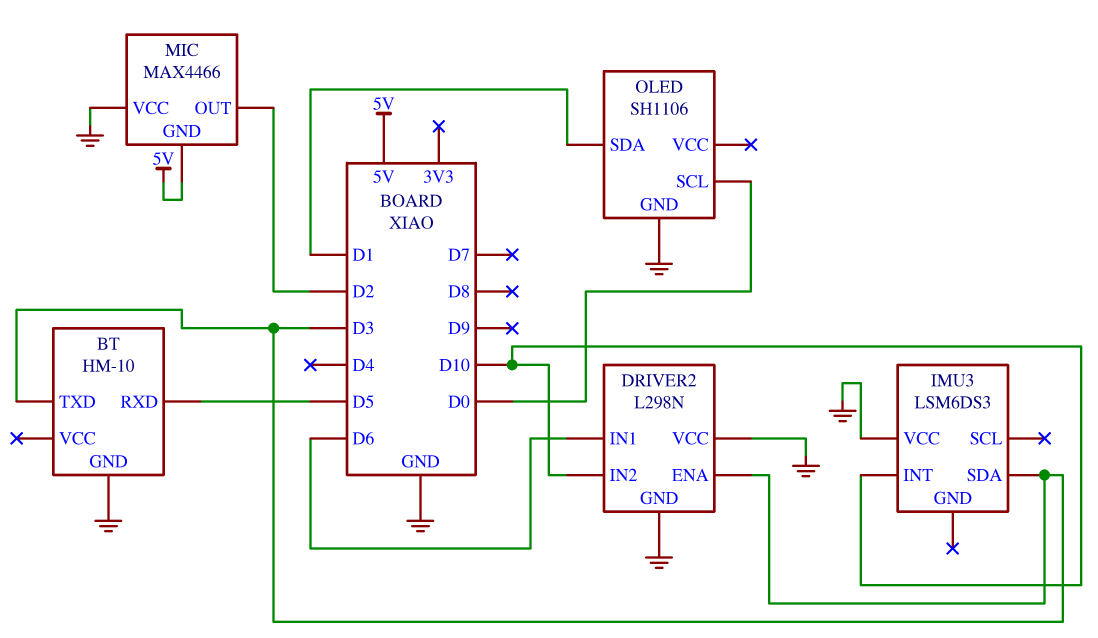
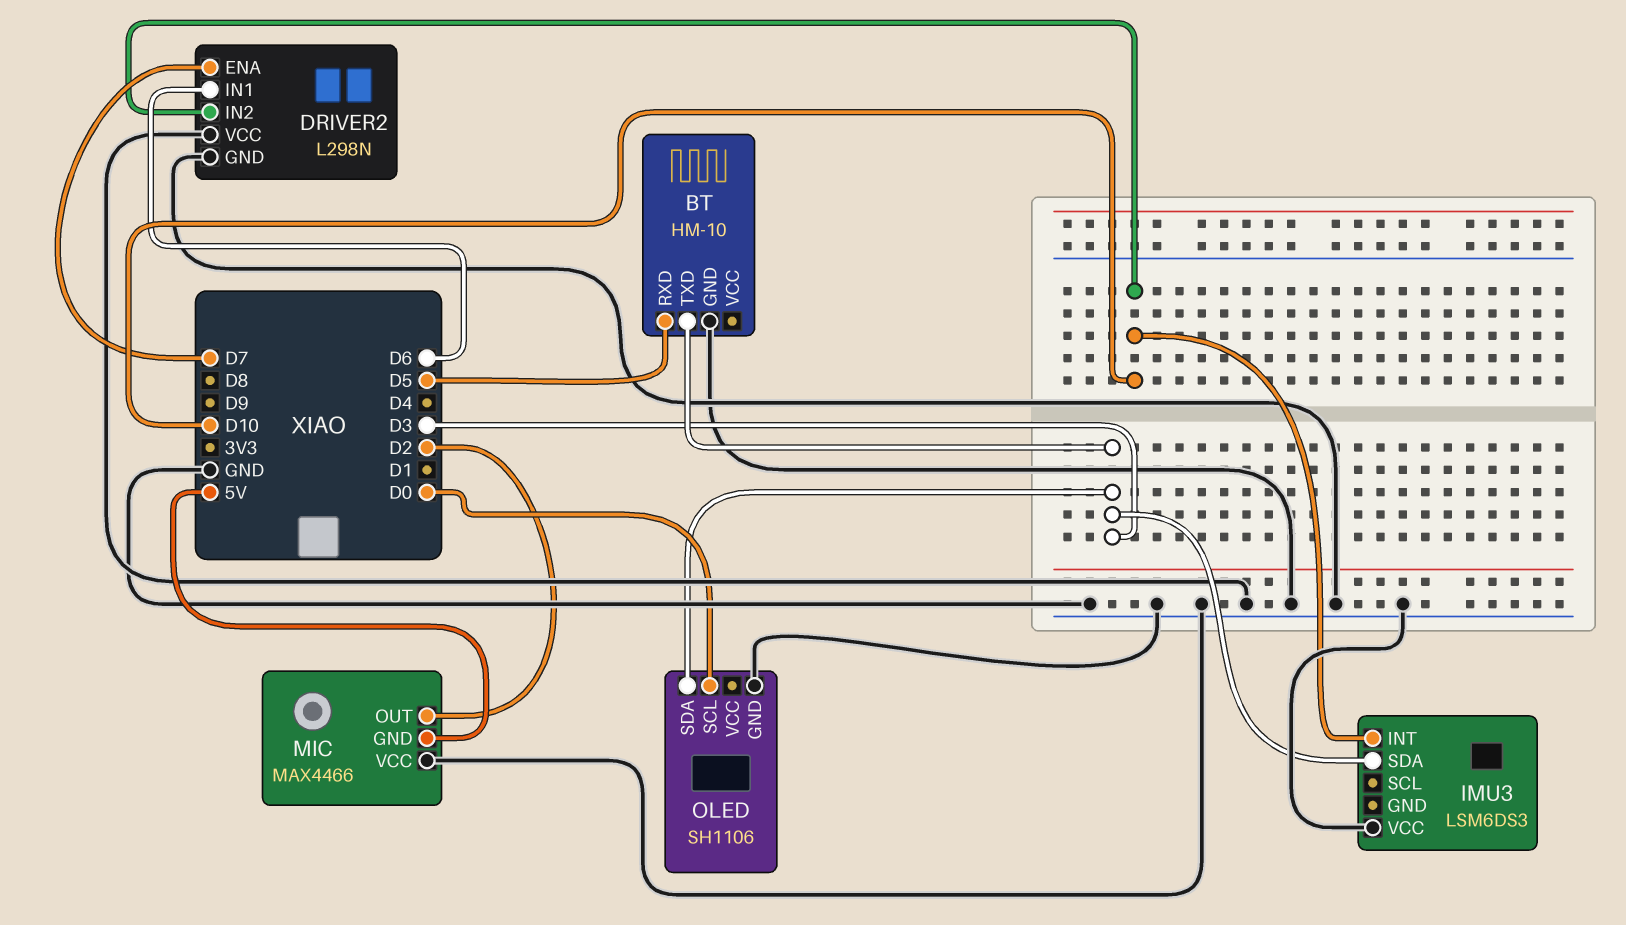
DRIVER2 pin ENA: D3 -> D7
OLED pin SDA: D1 -> D3

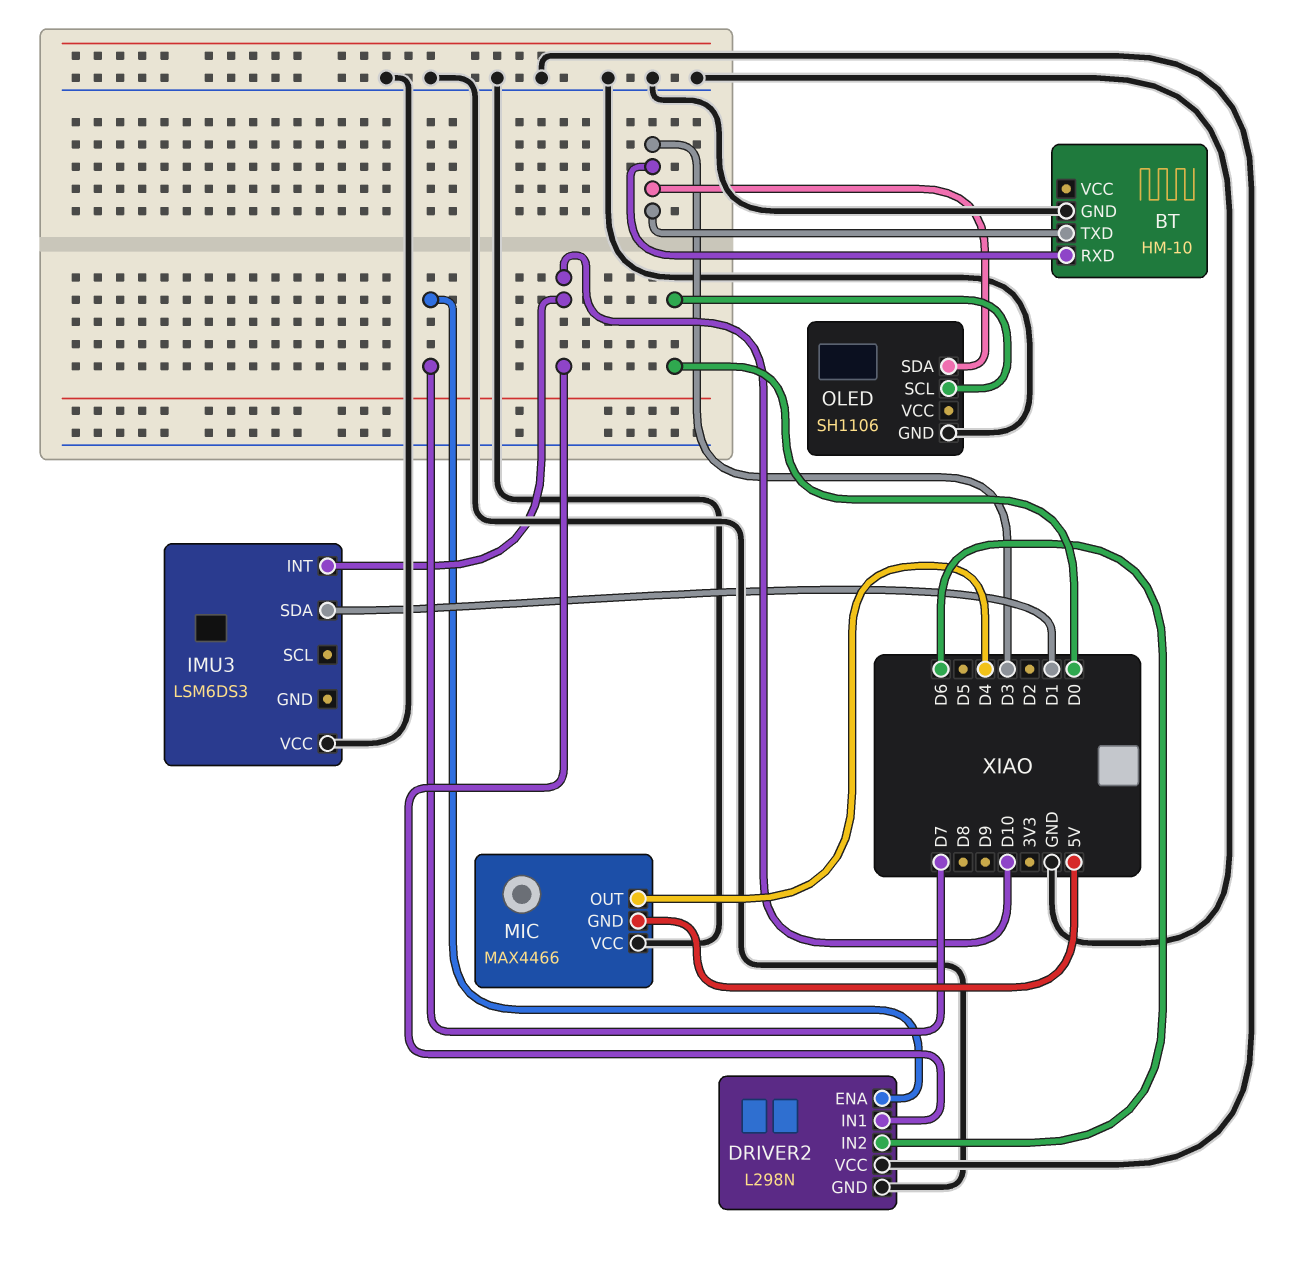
BT pin RXD: D5 -> D3
DRIVER2 pin IN1: D6 -> D10
DRIVER2 pin IN2: D10 -> D6
IMU3 pin SDA: D3 -> D1
MIC pin OUT: D2 -> D4

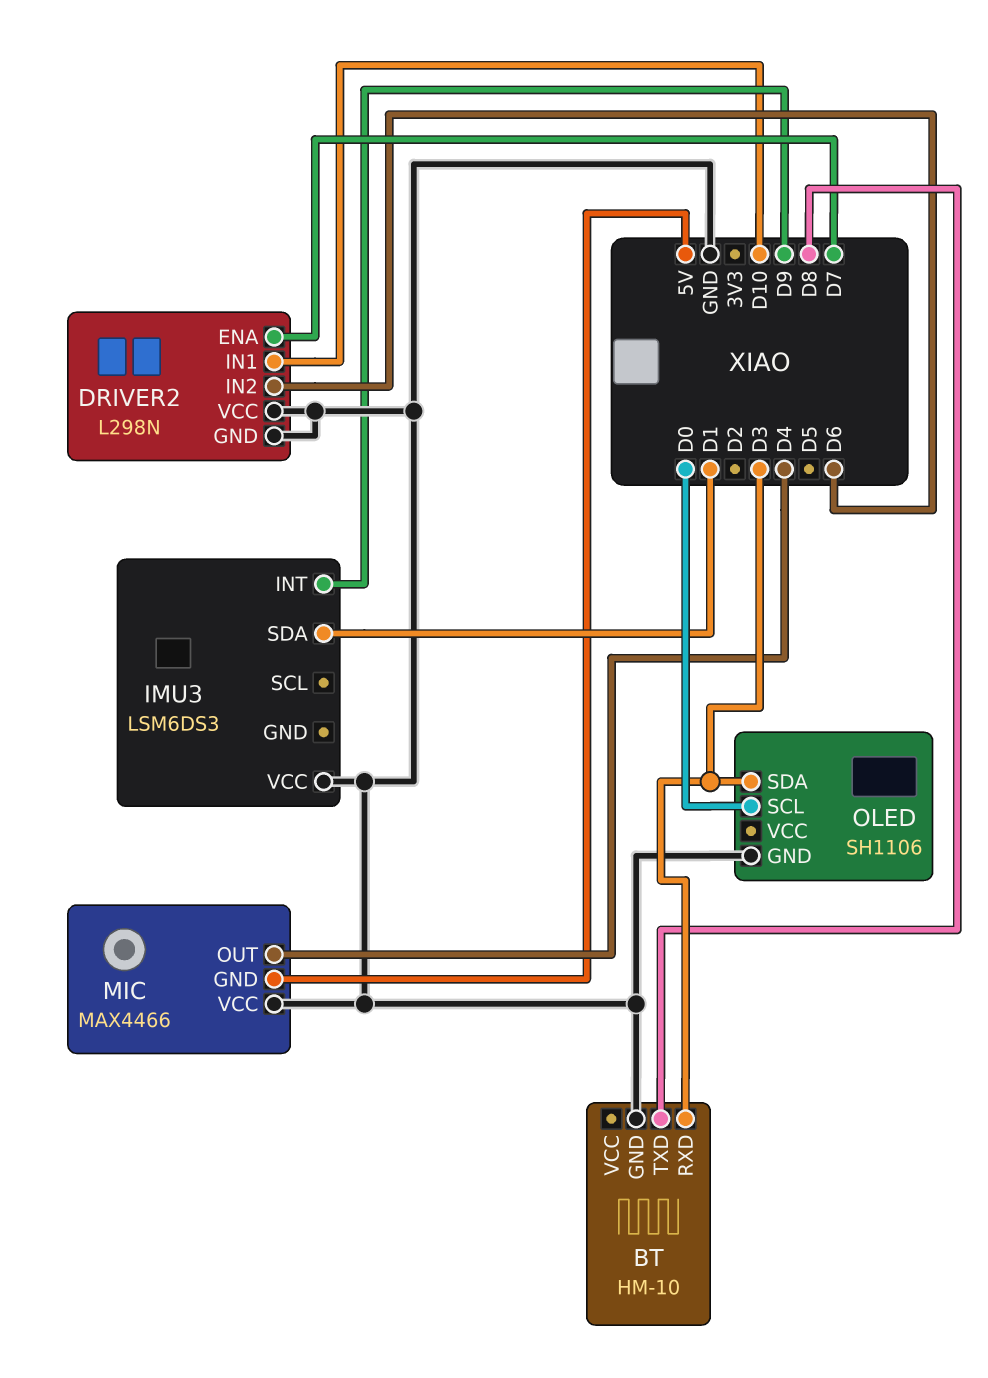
BT pin TXD: D3 -> D8
IMU3 pin INT: D10 -> D9

